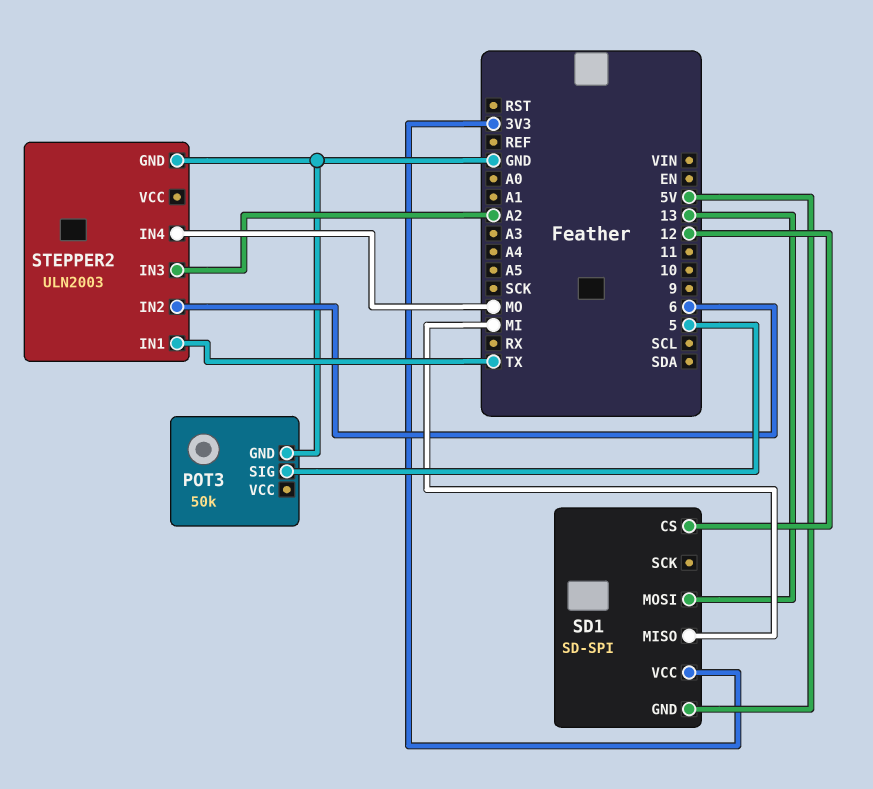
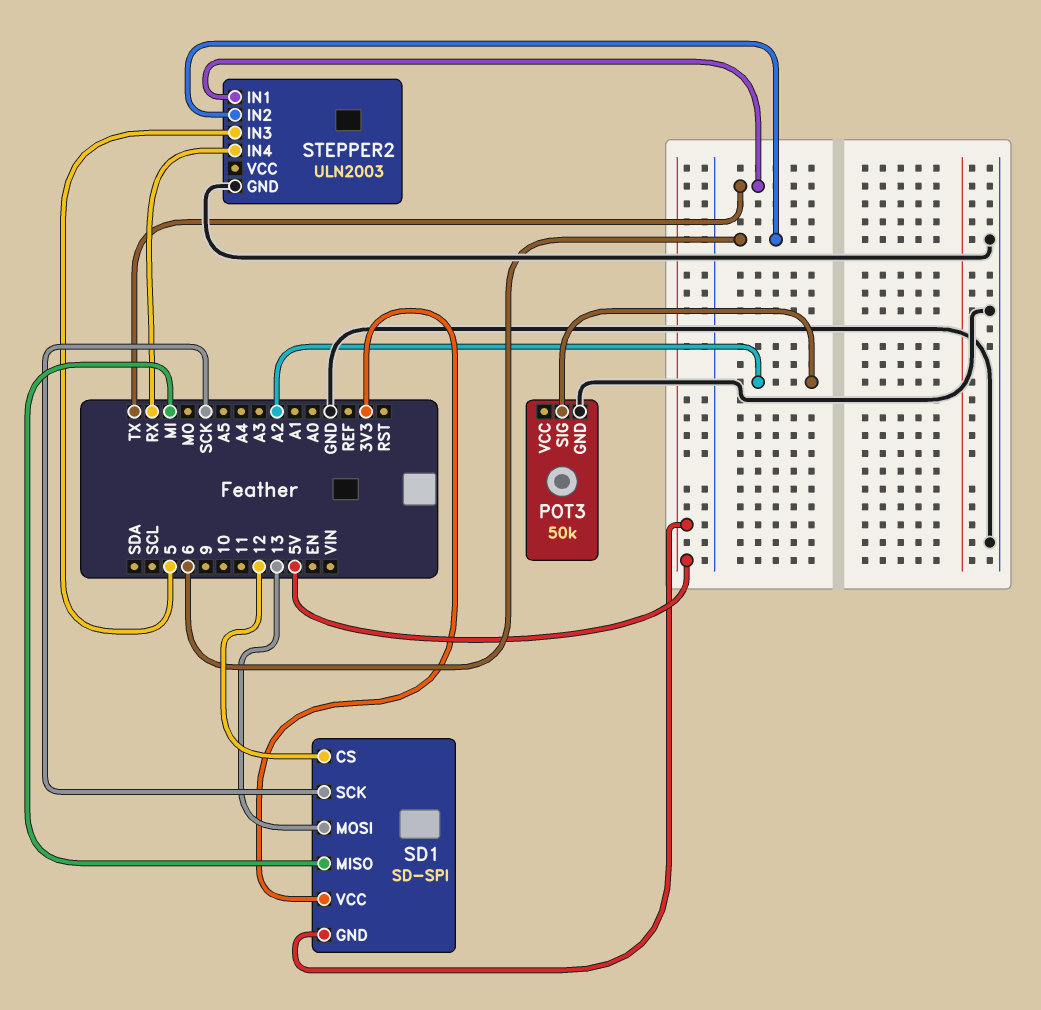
POT3 pin SIG: 5 -> A2
SD1 pin SCK: none -> SCK
STEPPER2 pin IN3: A2 -> 5
STEPPER2 pin IN4: MO -> RX

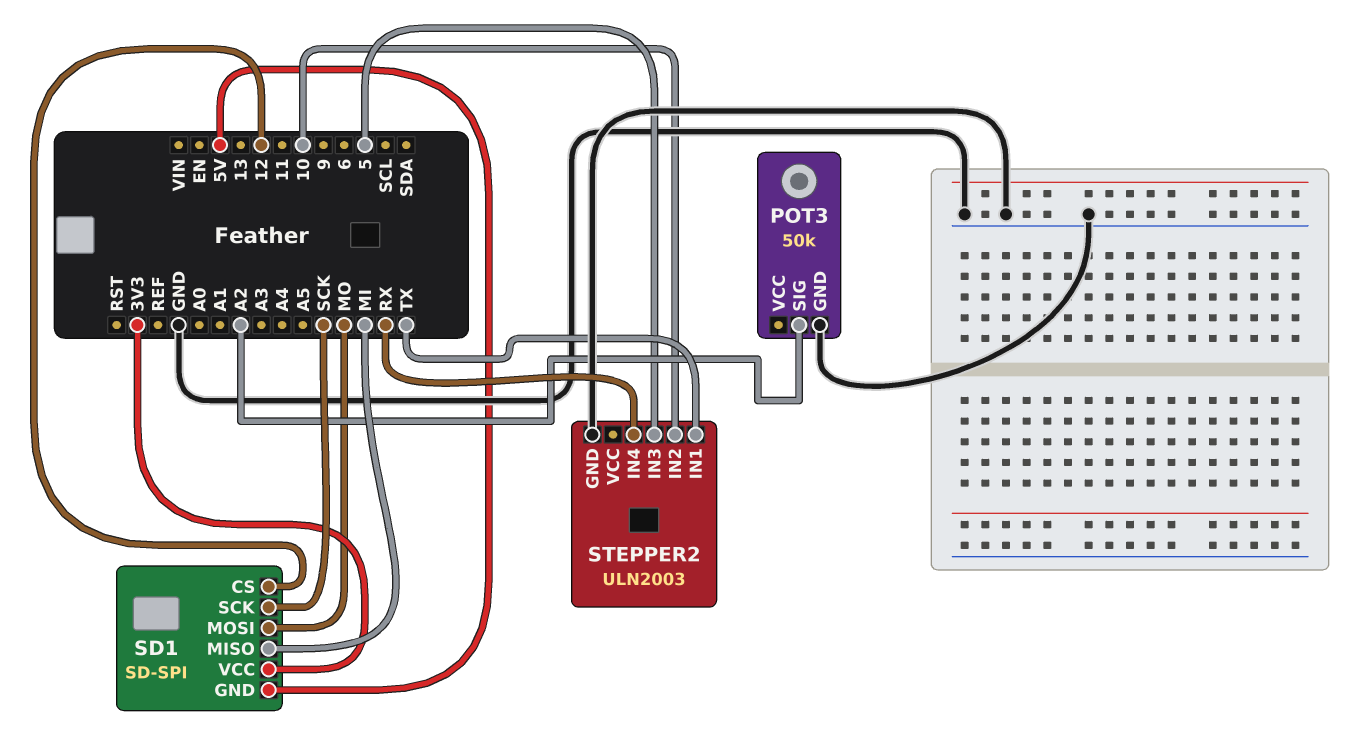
SD1 pin MOSI: 13 -> MO
STEPPER2 pin IN2: 6 -> 10

